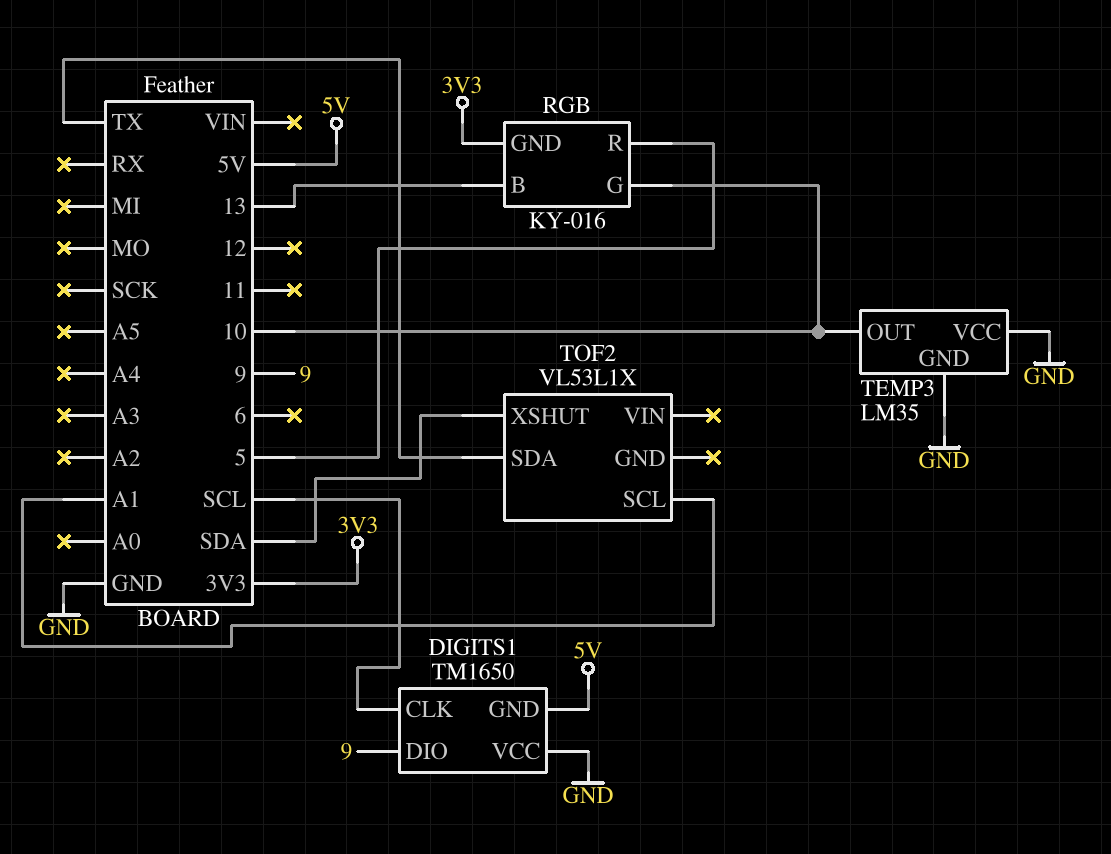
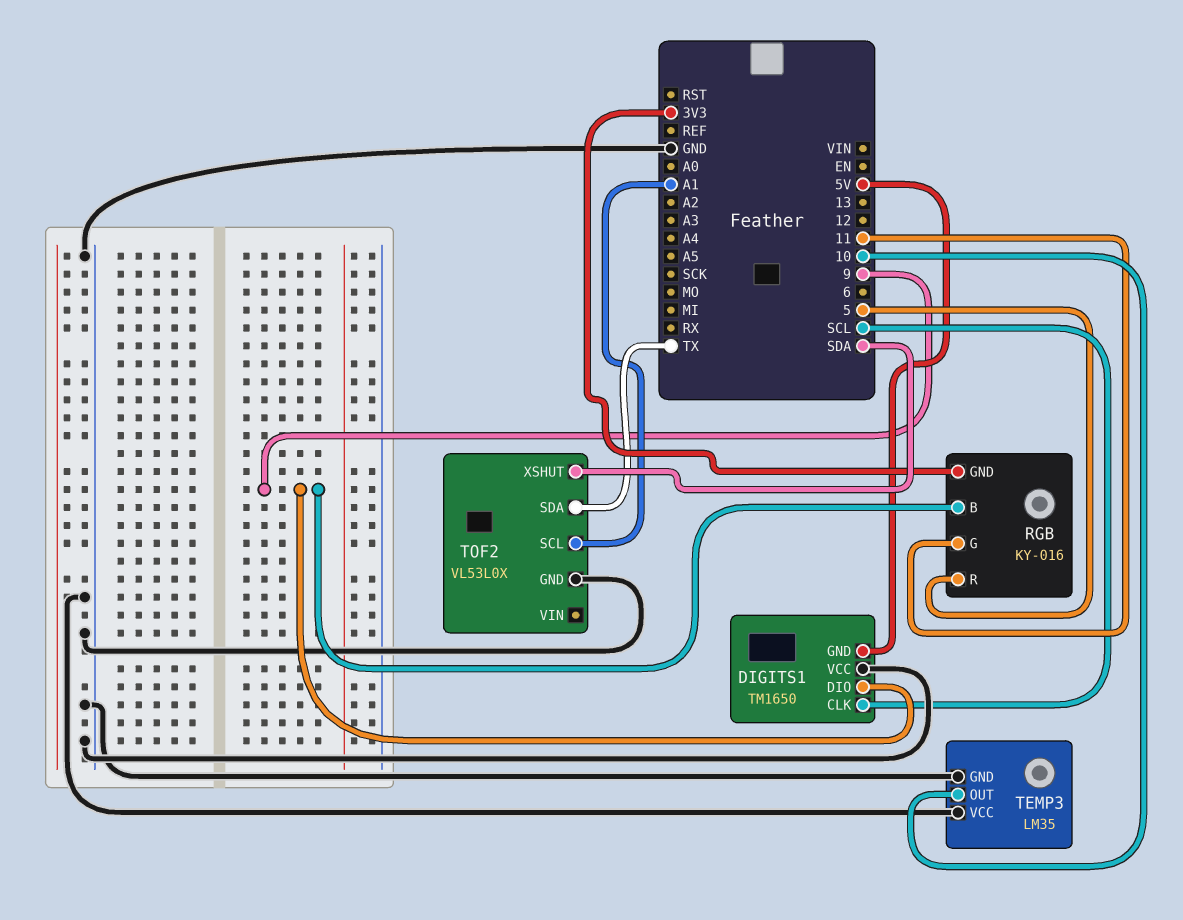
RGB pin B: 13 -> 9
RGB pin G: 10 -> 11
TOF2: VL53L1X -> VL53L0X
TOF2 pin GND: none -> GND

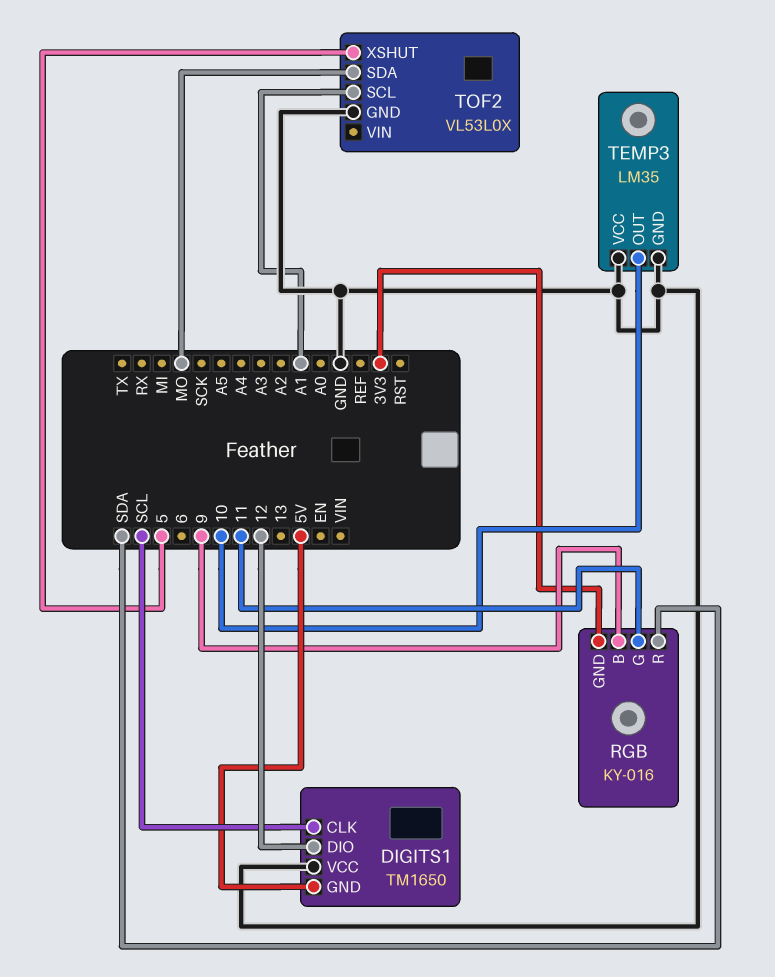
DIGITS1 pin DIO: 9 -> 12
RGB pin R: 5 -> SDA
TOF2 pin SDA: TX -> MO
TOF2 pin XSHUT: SDA -> 5

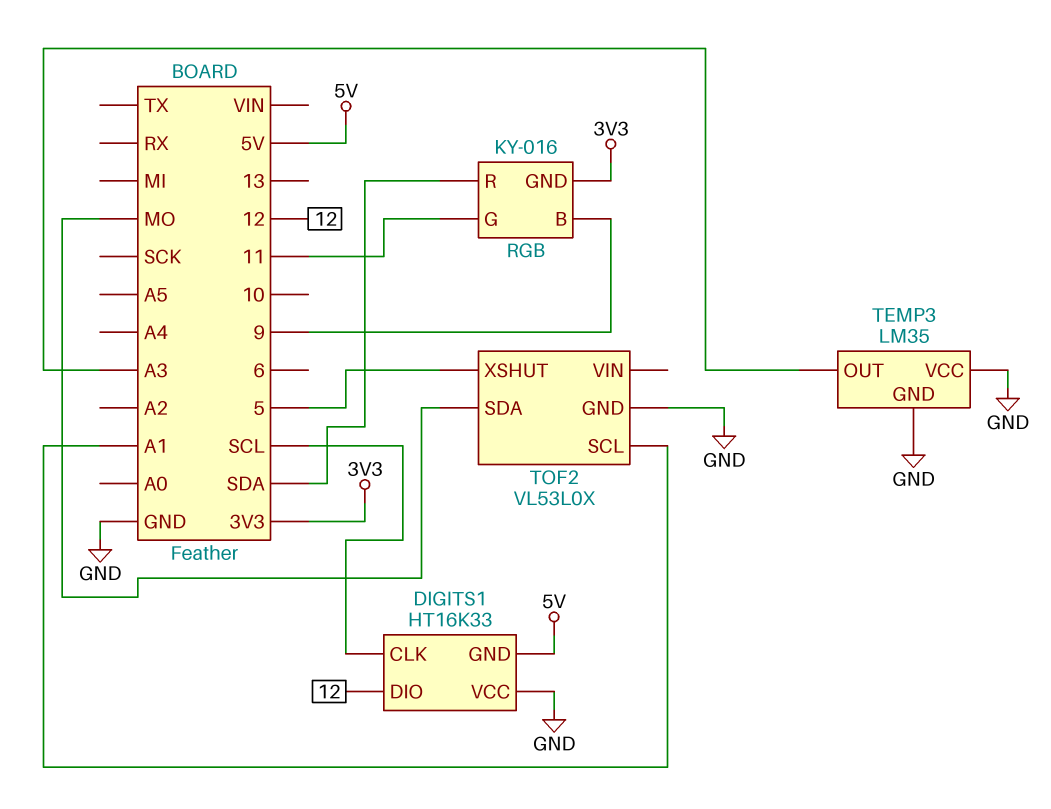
DIGITS1: TM1650 -> HT16K33
TEMP3 pin OUT: 10 -> A3

